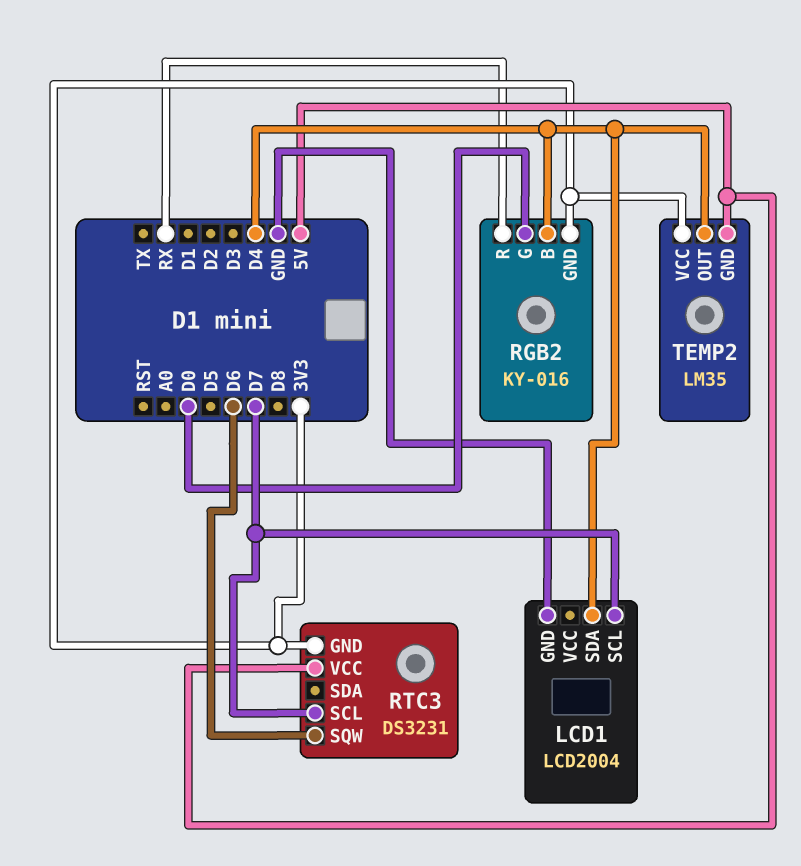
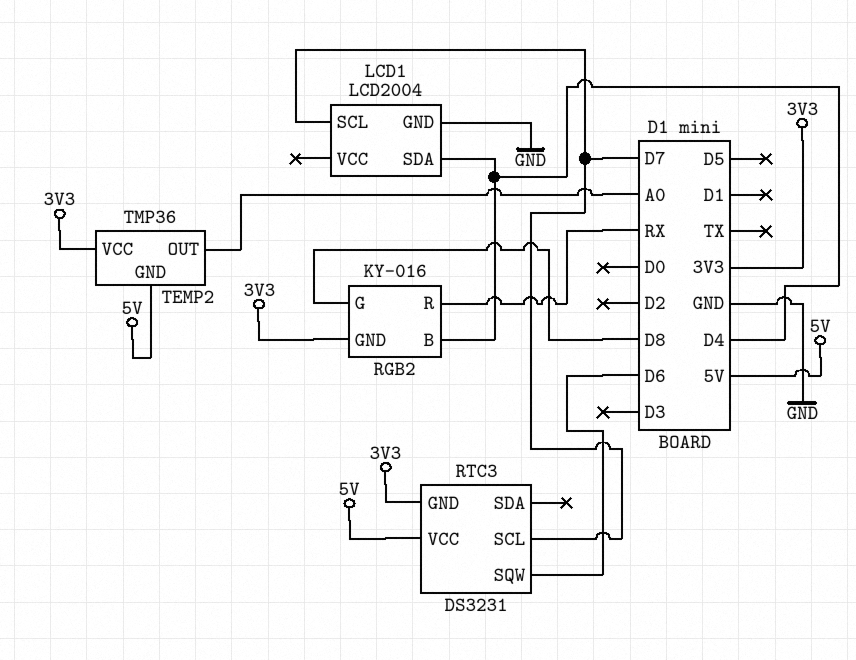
RGB2 pin G: D0 -> D8
TEMP2: LM35 -> TMP36
TEMP2 pin OUT: D4 -> A0

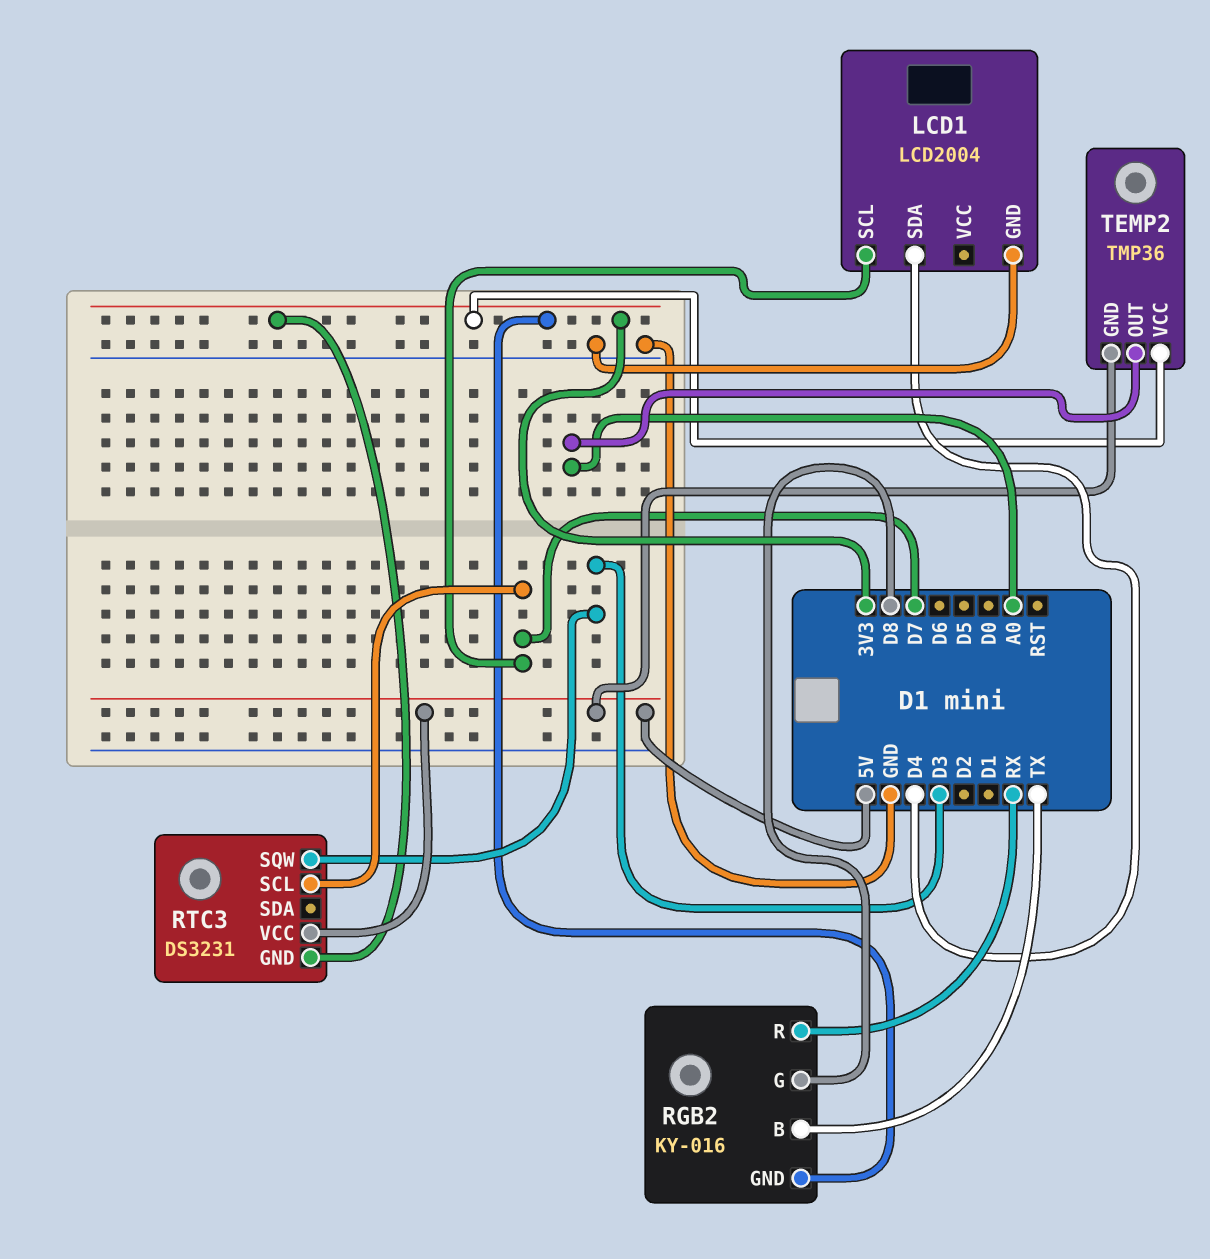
RGB2 pin B: D4 -> TX
RTC3 pin SQW: D6 -> D3

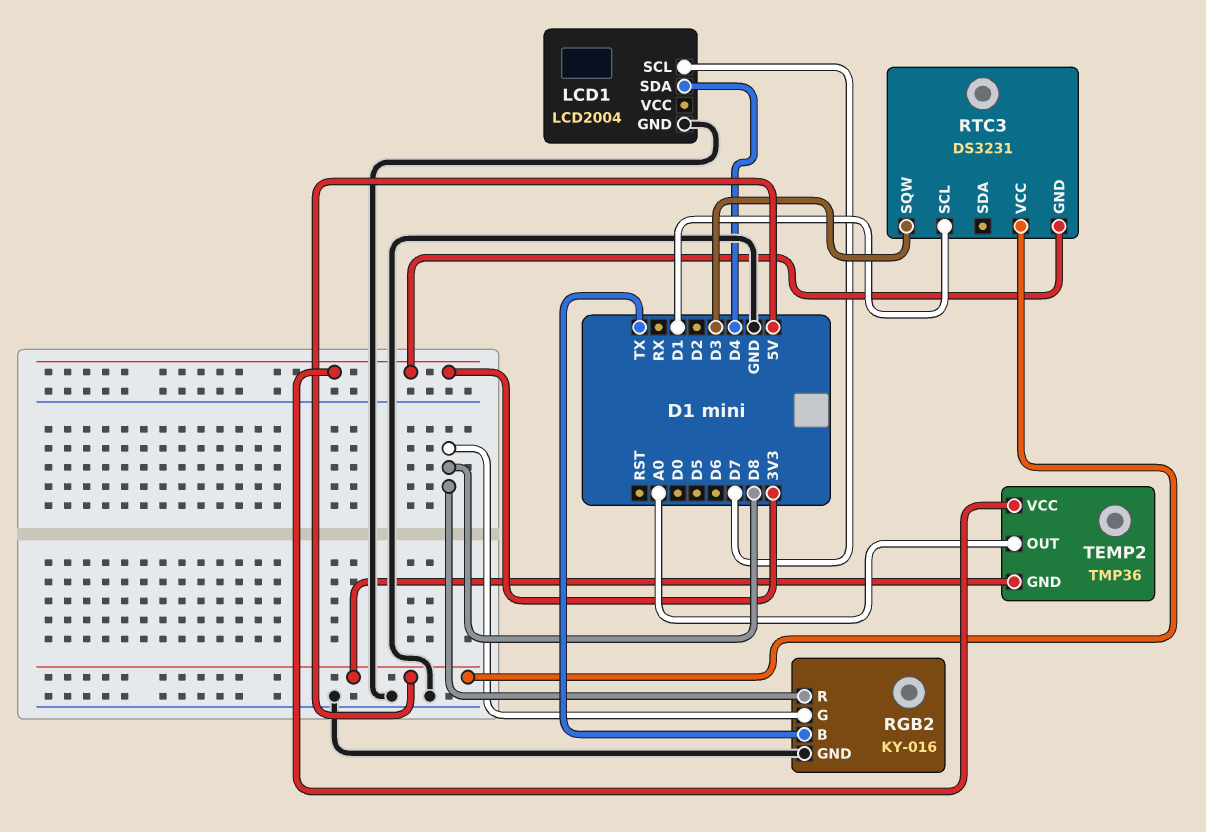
RGB2 pin GND: 3V3 -> GND
RGB2 pin R: RX -> D8
RTC3 pin SCL: D7 -> D1

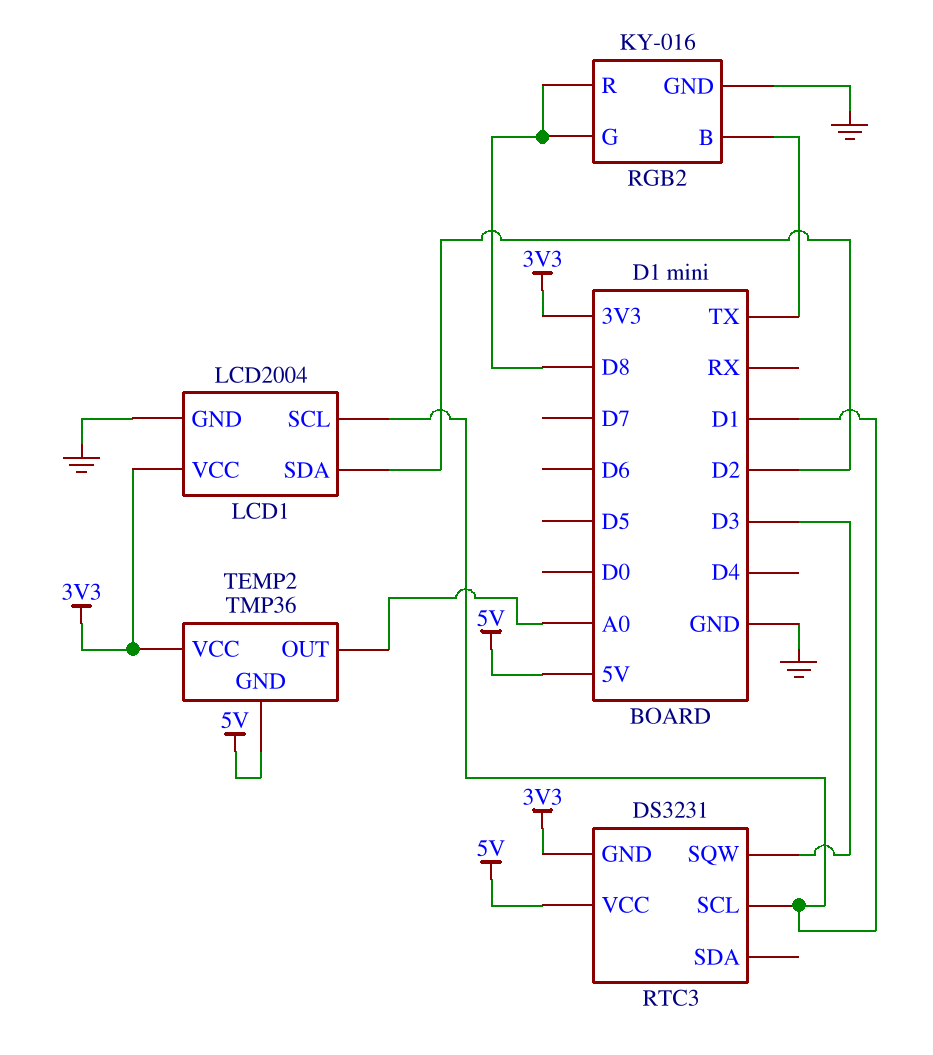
LCD1 pin SCL: D7 -> D1
LCD1 pin SDA: D4 -> D2
LCD1 pin VCC: none -> 3V3

